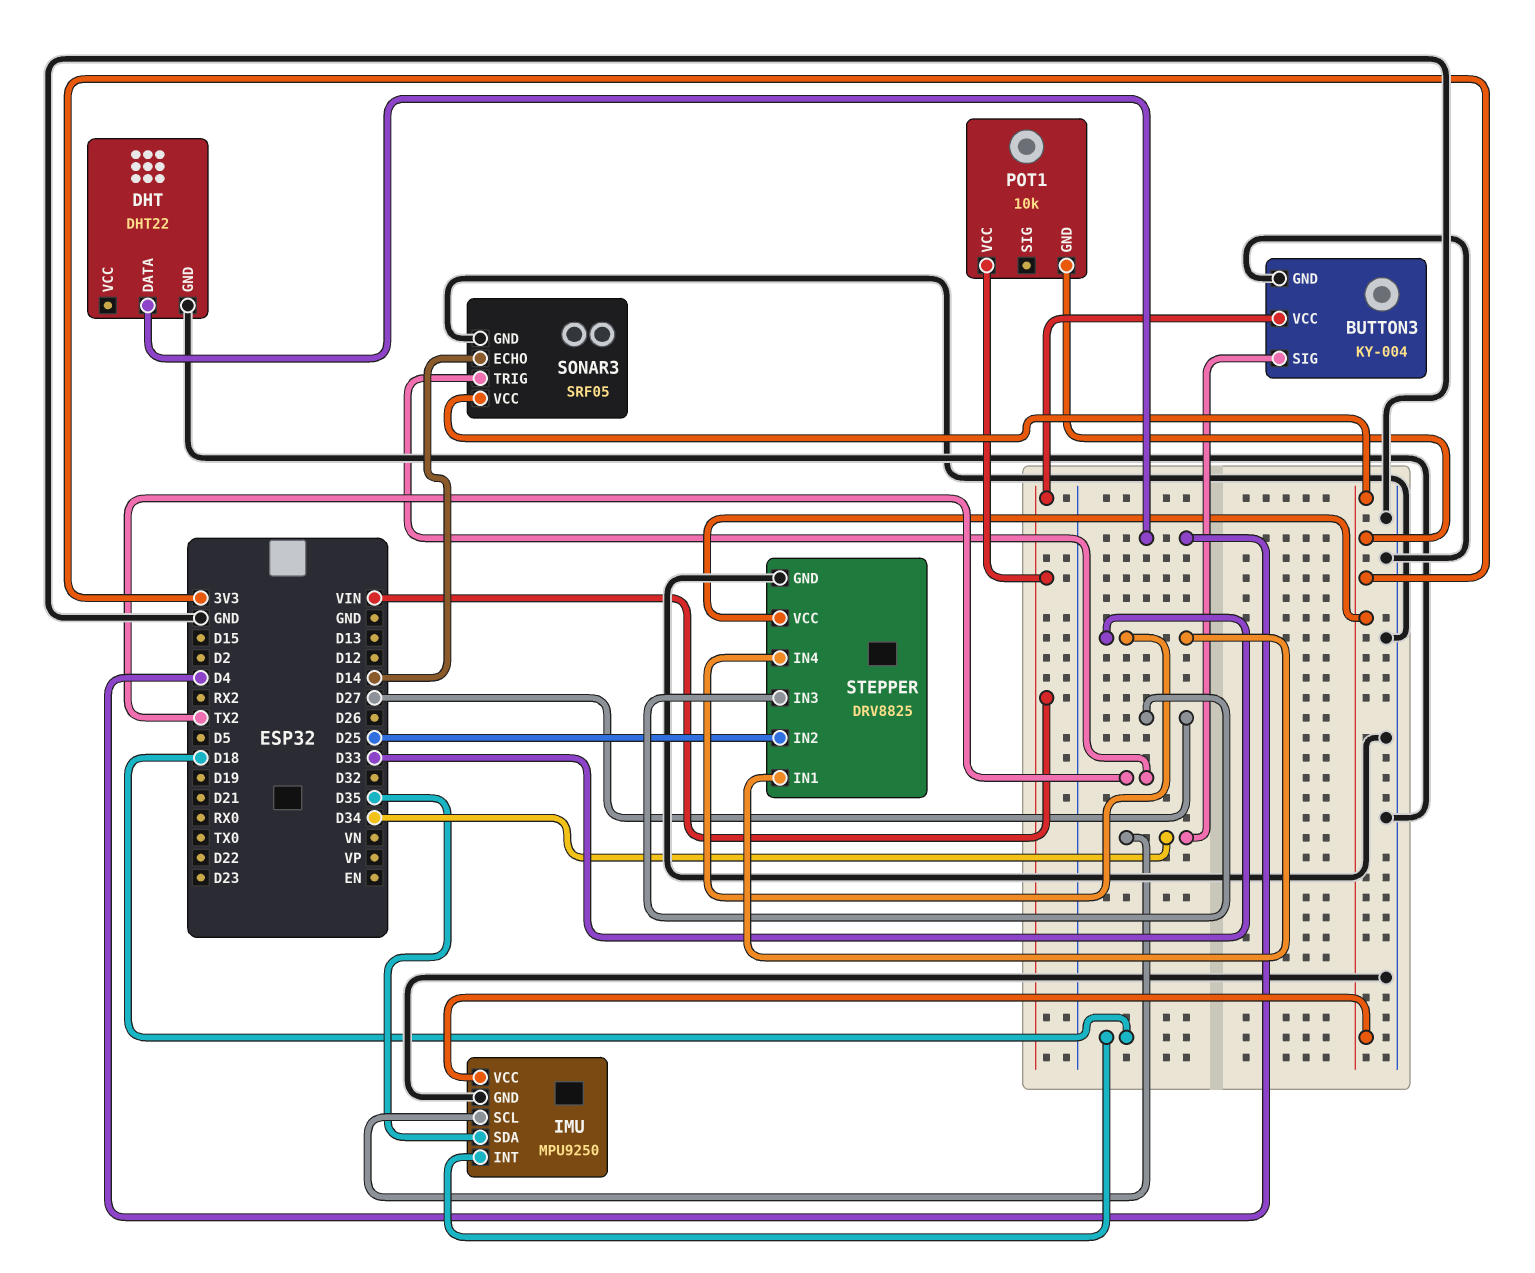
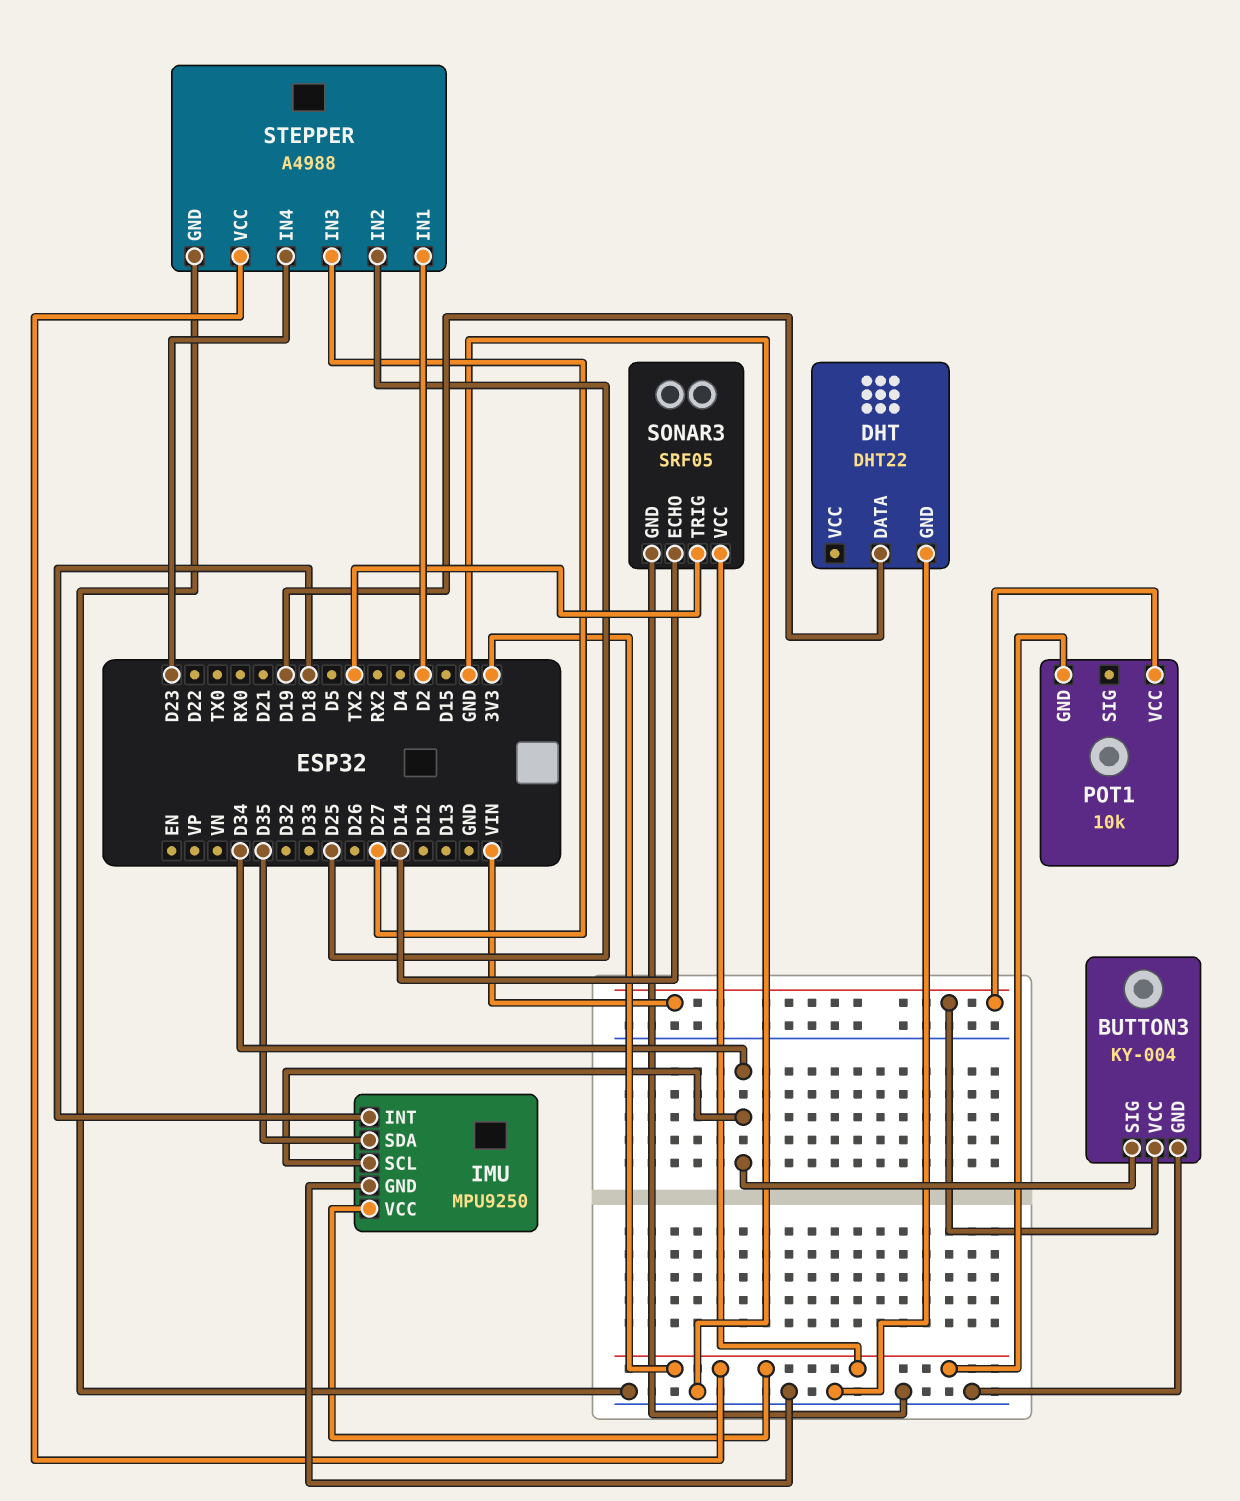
DHT pin DATA: D4 -> D19
STEPPER: DRV8825 -> A4988
STEPPER pin IN1: D33 -> D2
STEPPER pin IN4: D33 -> D23

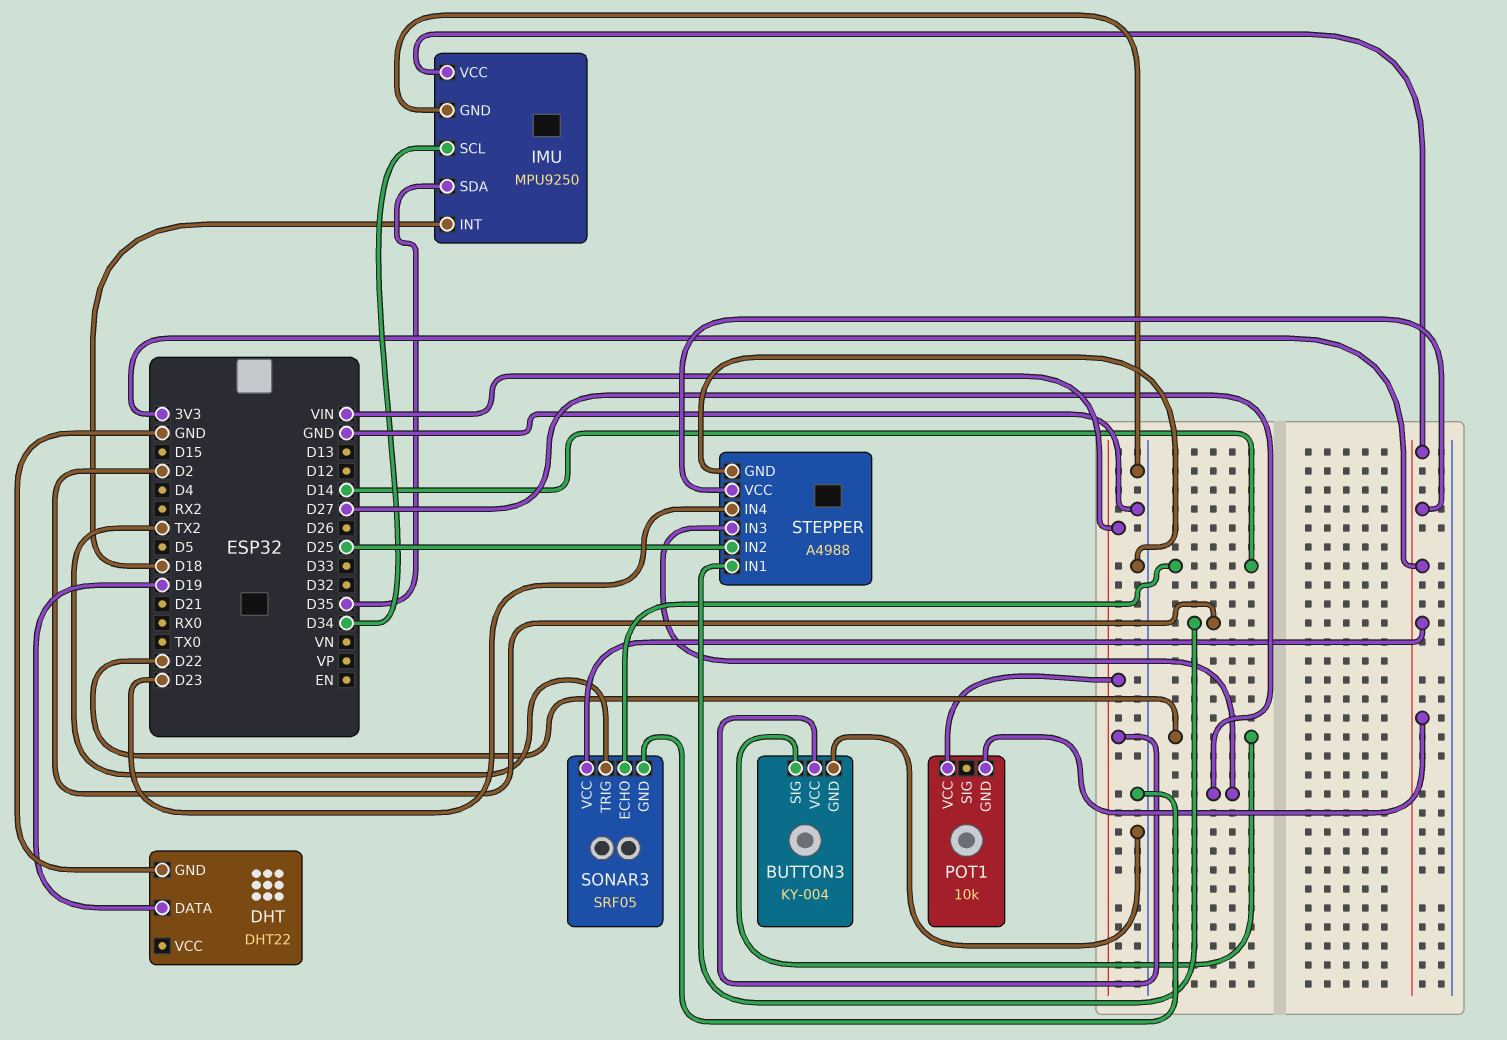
BUTTON3 pin SIG: D34 -> D22

